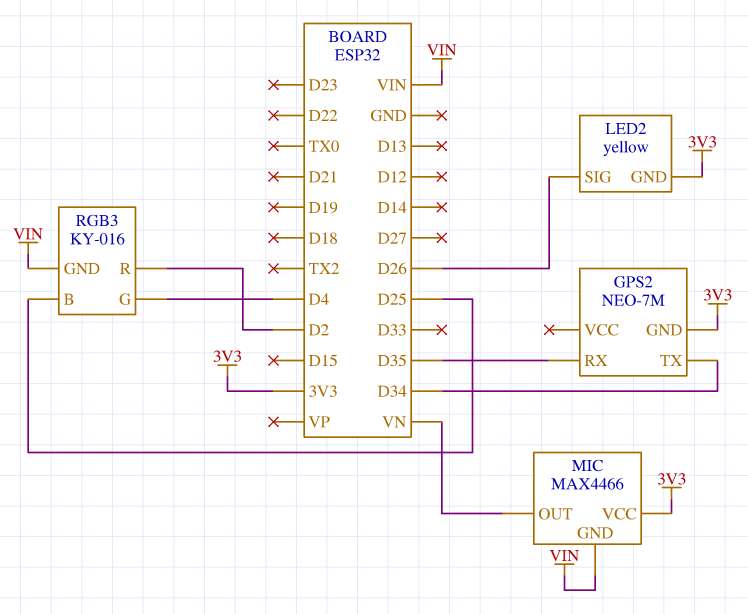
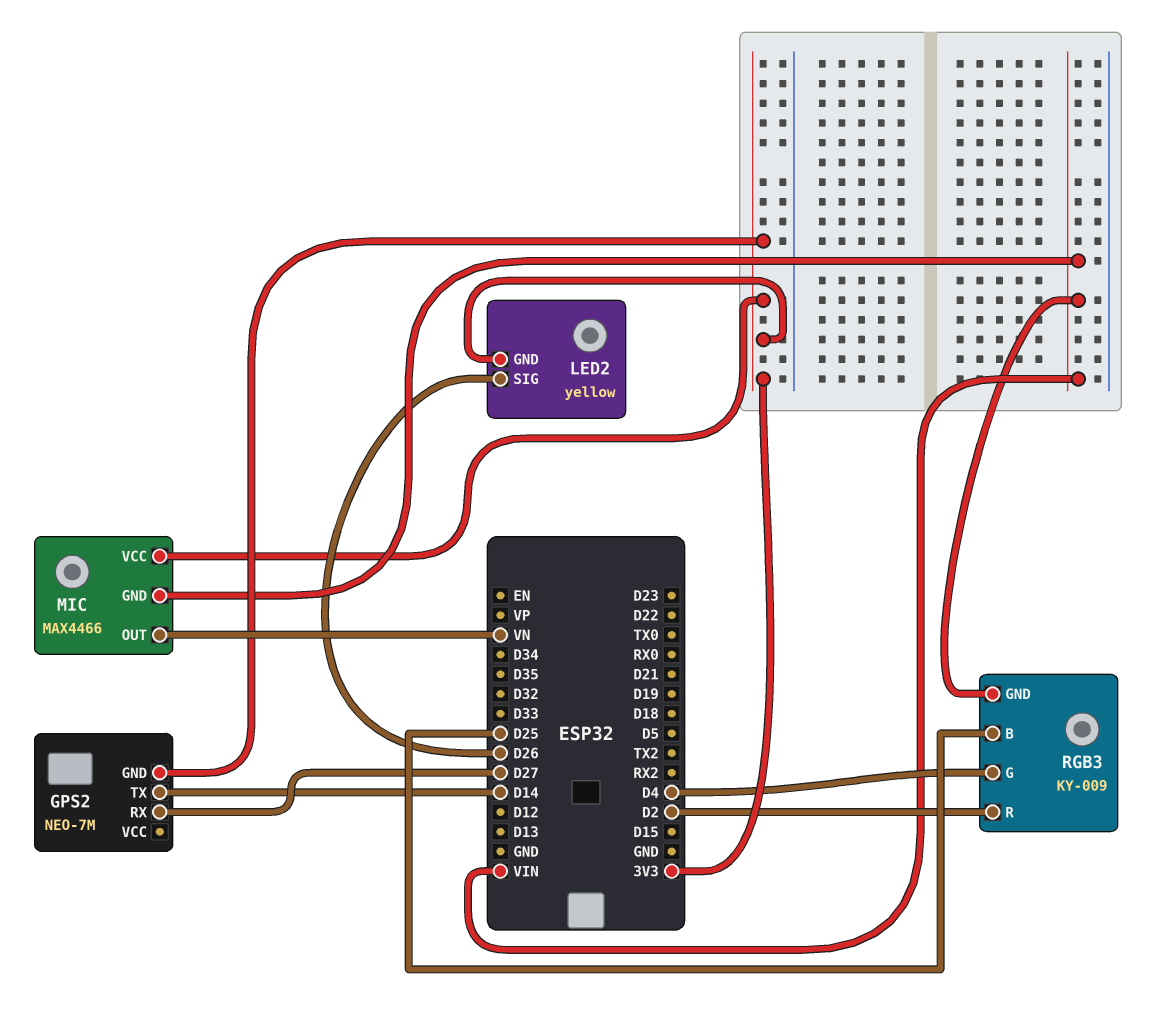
GPS2 pin RX: D35 -> D27
GPS2 pin TX: D34 -> D14
RGB3: KY-016 -> KY-009

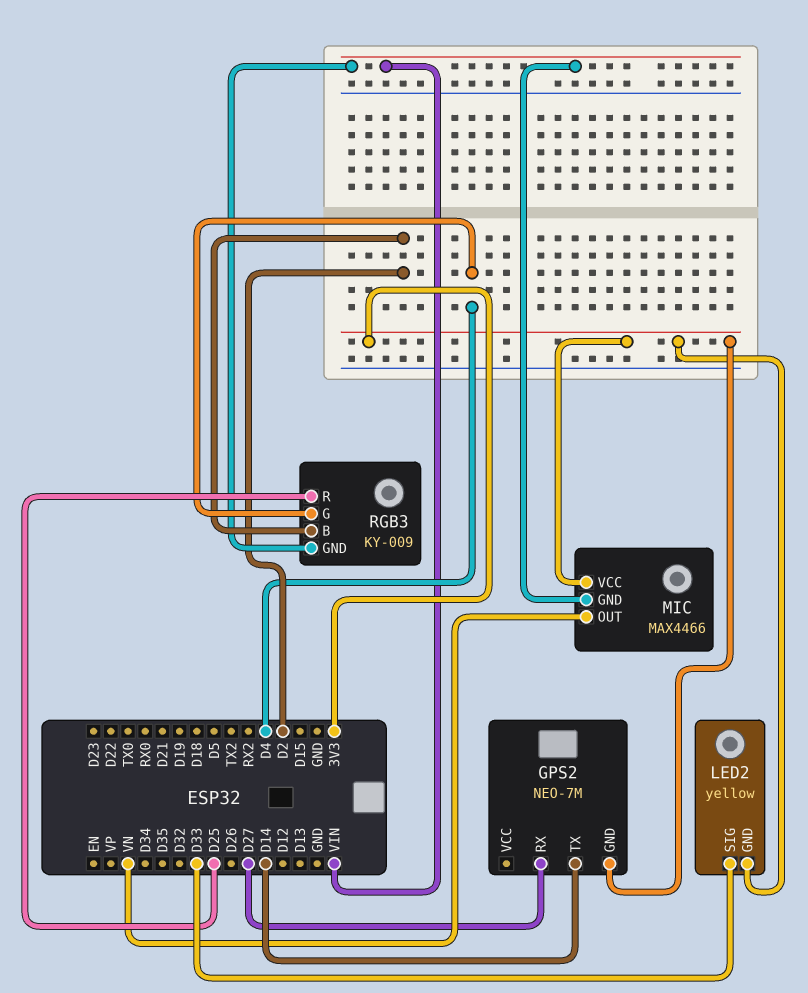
LED2 pin SIG: D26 -> D33
RGB3 pin B: D25 -> D2
RGB3 pin R: D2 -> D25

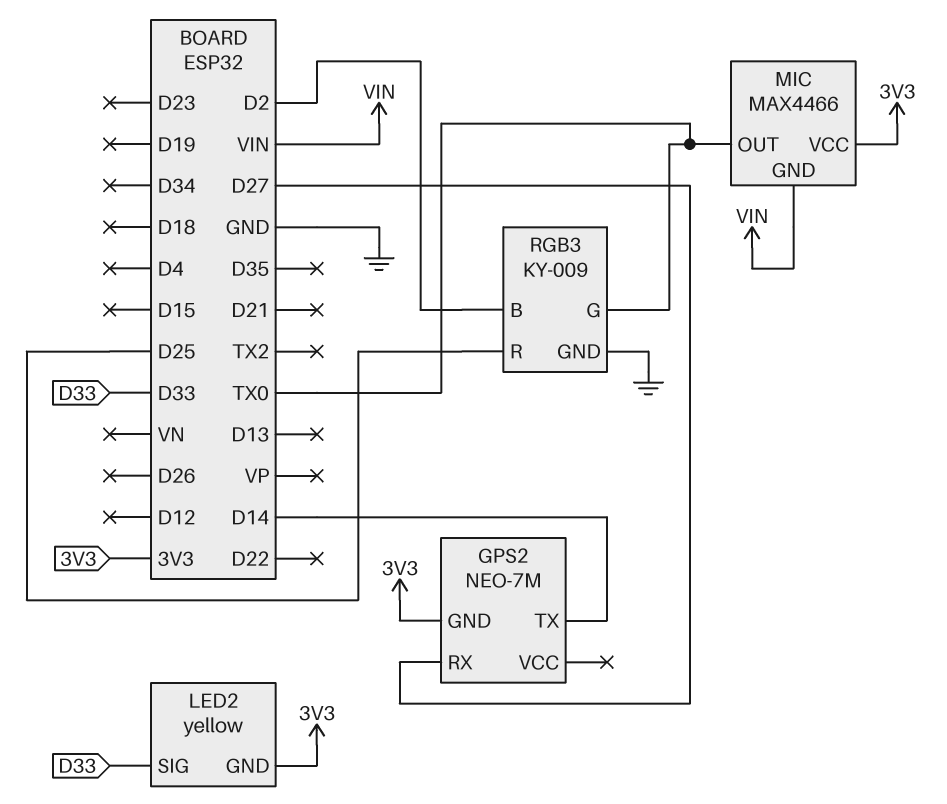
MIC pin OUT: VN -> TX0
RGB3 pin G: D4 -> TX0
RGB3 pin GND: VIN -> GND

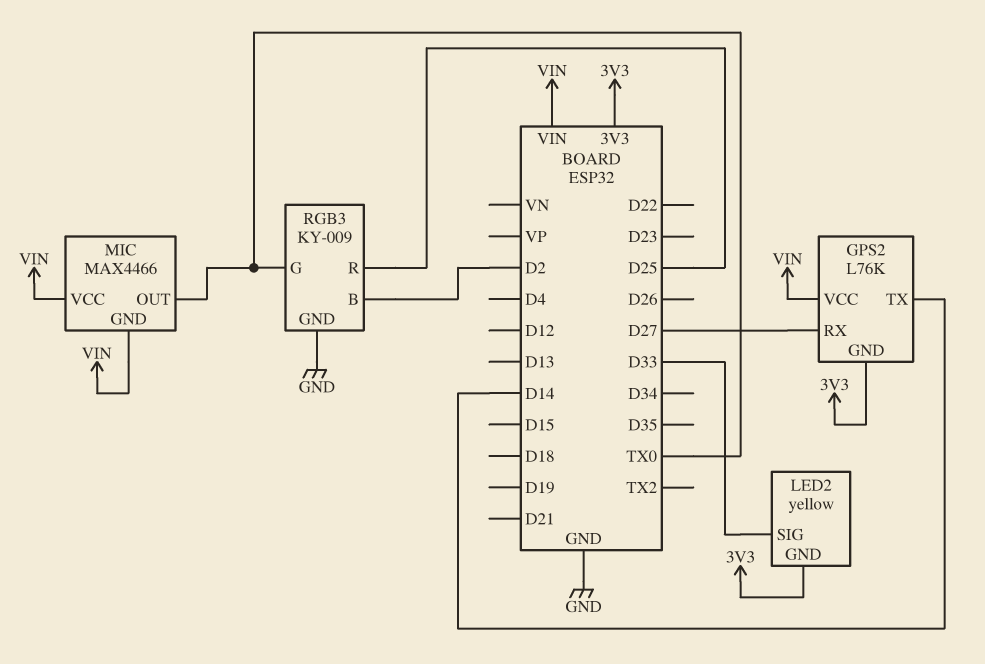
GPS2: NEO-7M -> L76K
GPS2 pin VCC: none -> VIN
MIC pin VCC: 3V3 -> VIN

